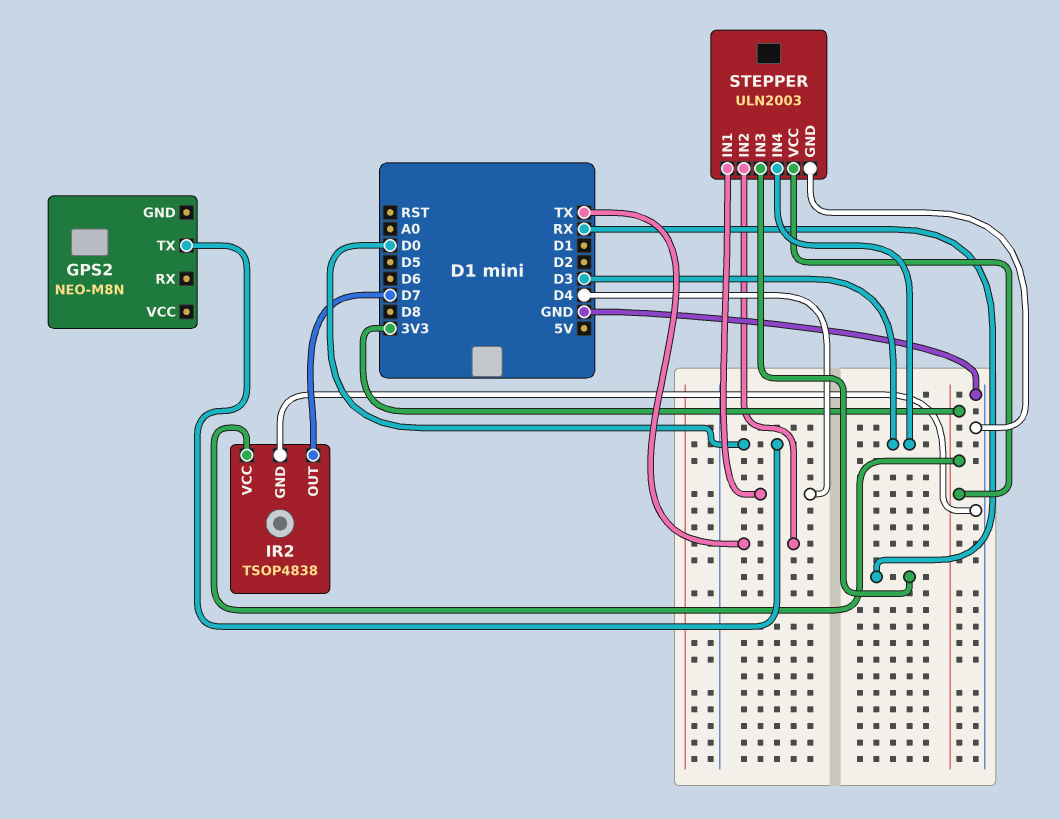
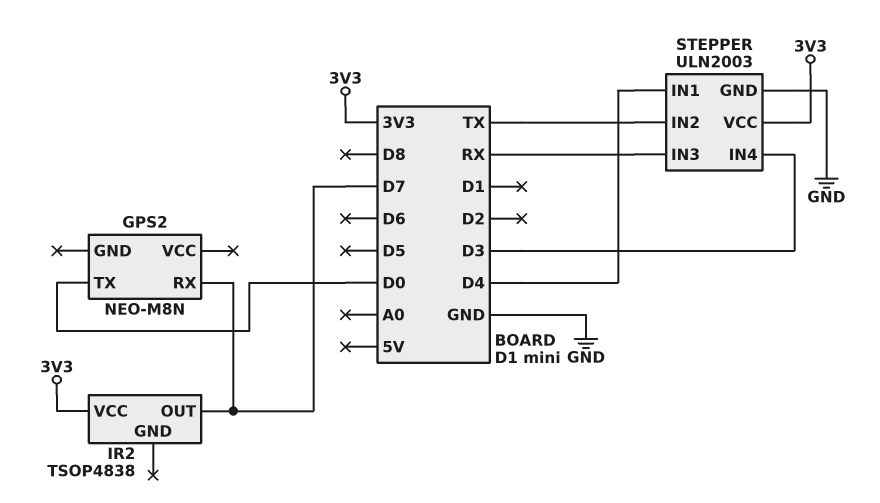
GPS2 pin RX: none -> D7
IR2 pin GND: GND -> none

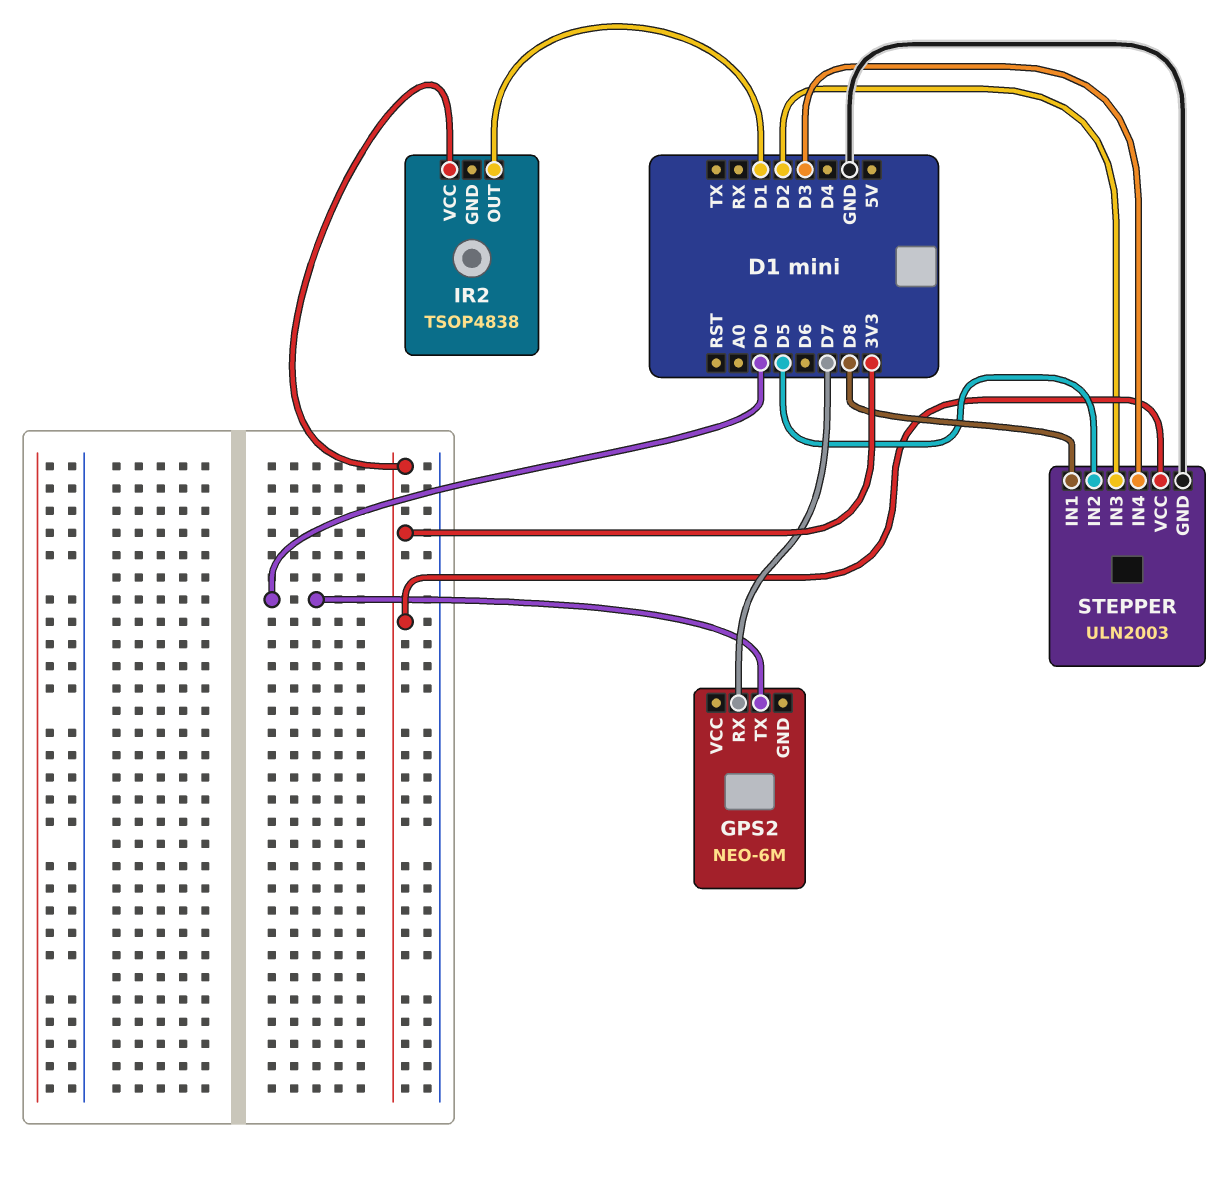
GPS2: NEO-M8N -> NEO-6M
IR2 pin OUT: D7 -> D1
STEPPER pin IN1: D4 -> D8
STEPPER pin IN2: TX -> D5
STEPPER pin IN3: RX -> D2

